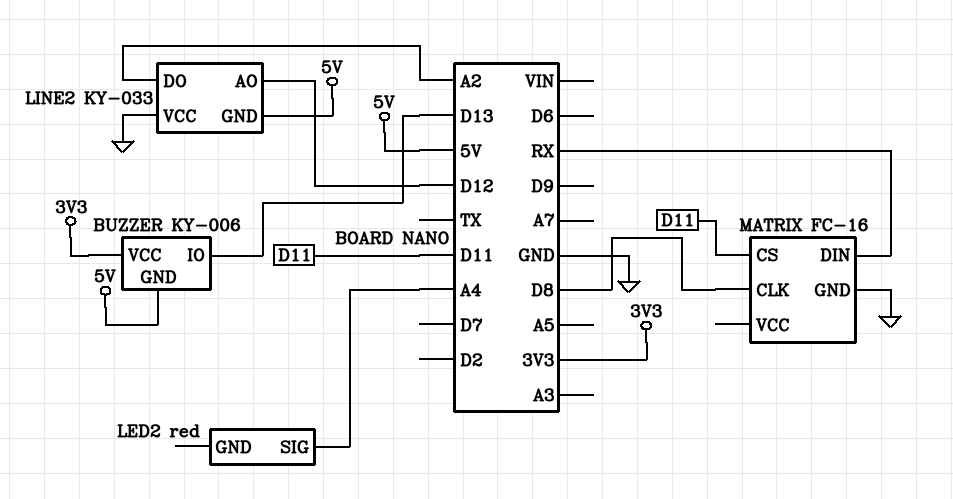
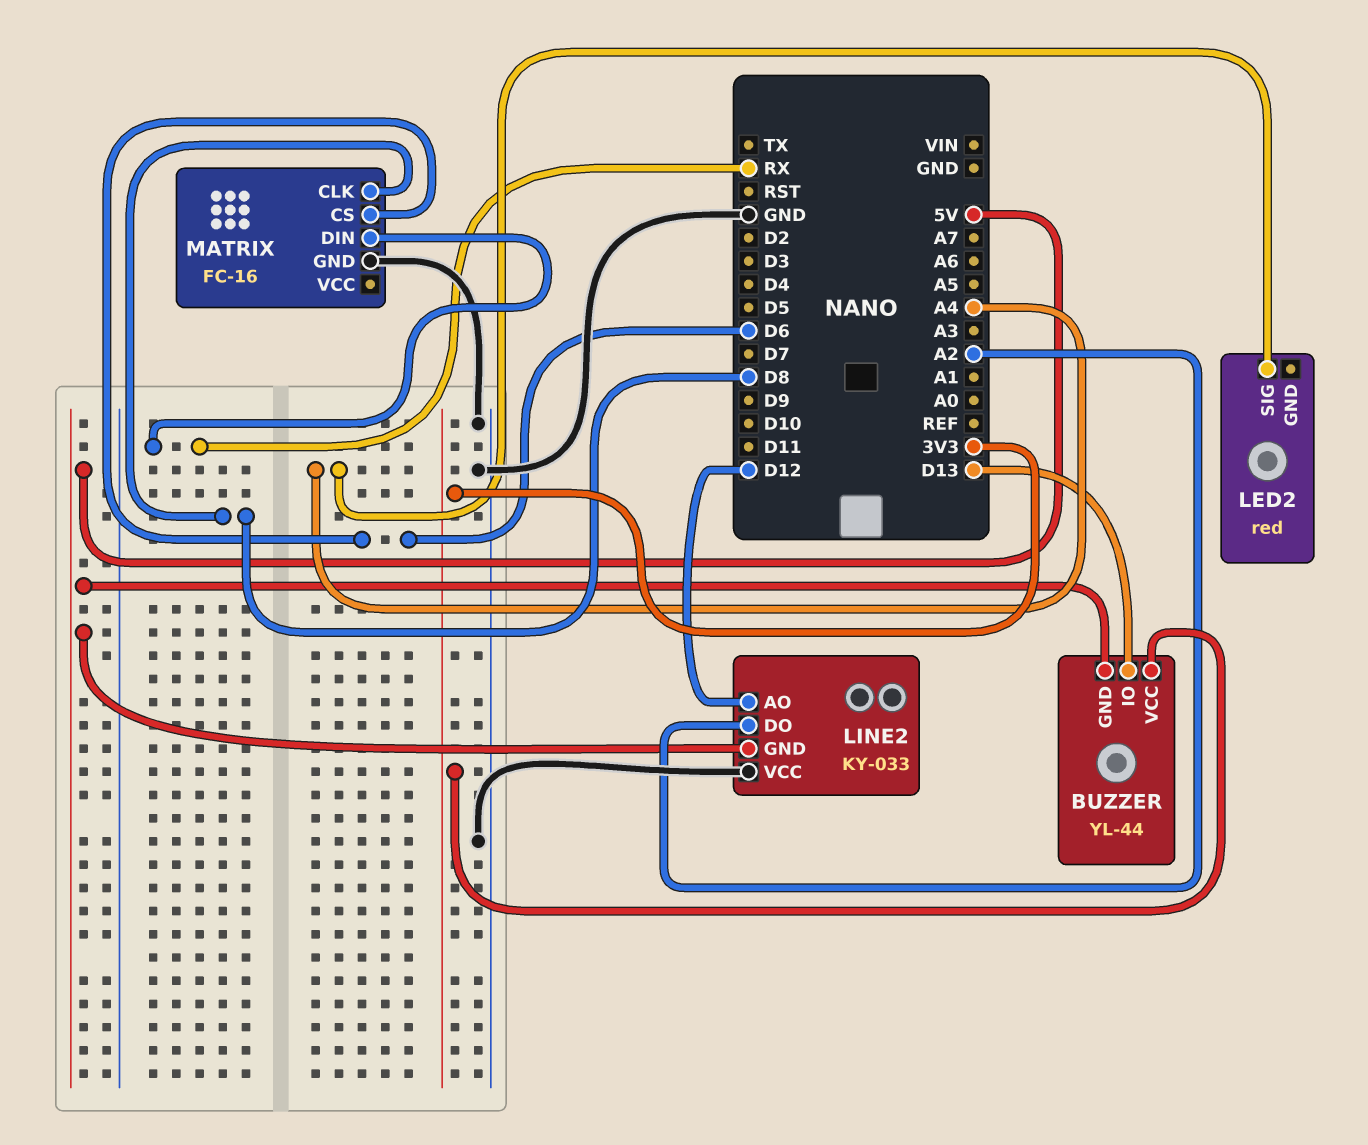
BUZZER: KY-006 -> YL-44
MATRIX pin CS: D11 -> D6

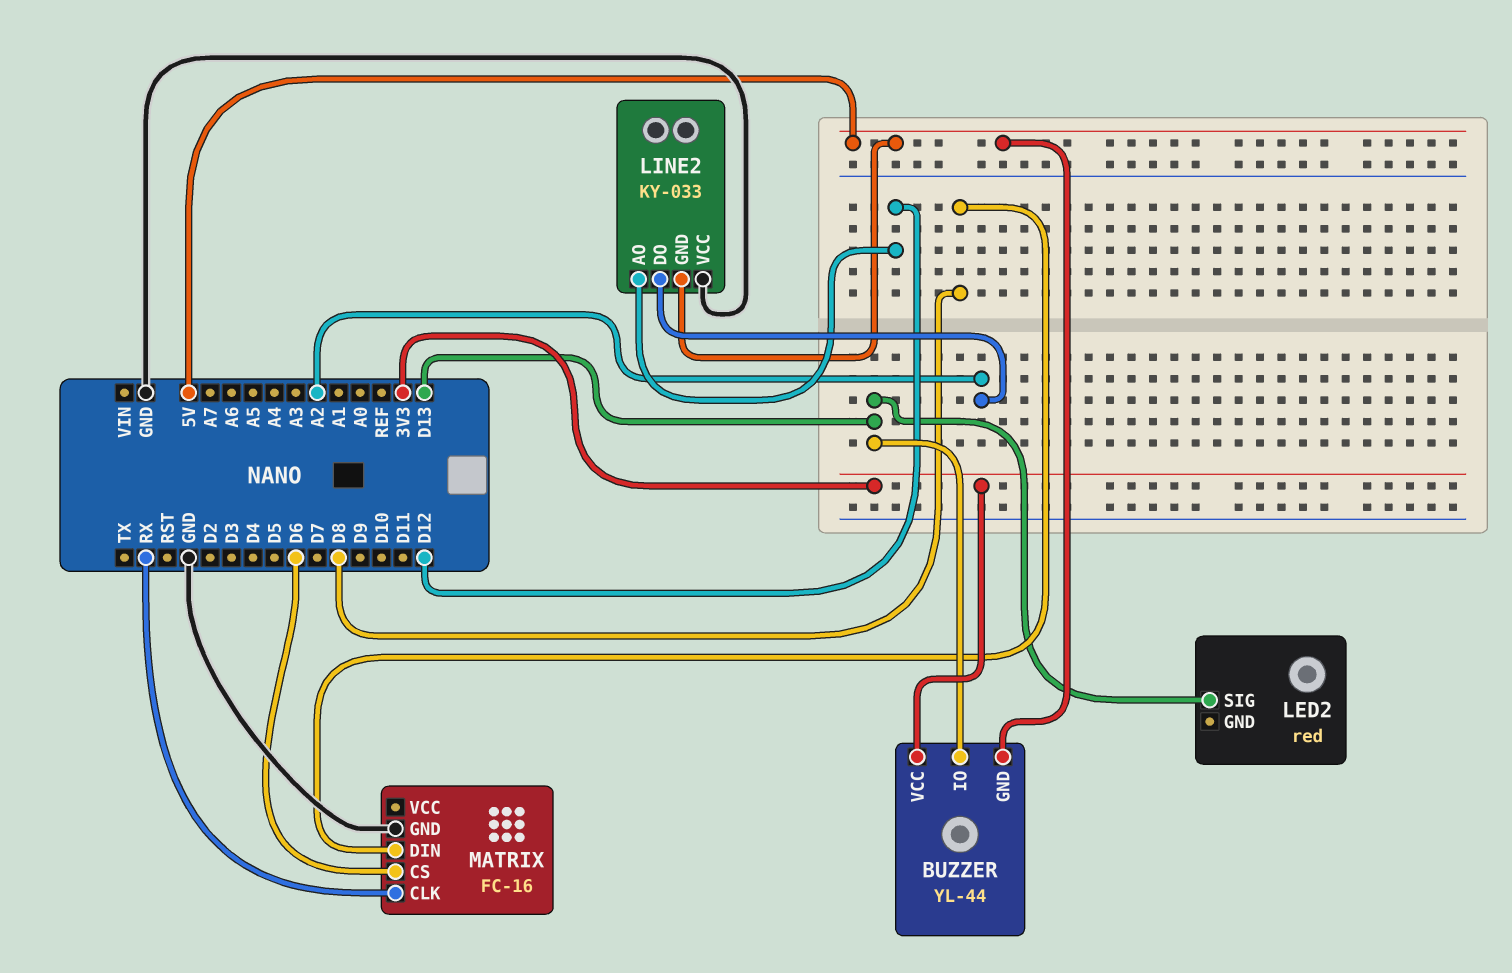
LED2 pin SIG: A4 -> D13
MATRIX pin CLK: D8 -> RX
MATRIX pin DIN: RX -> D8

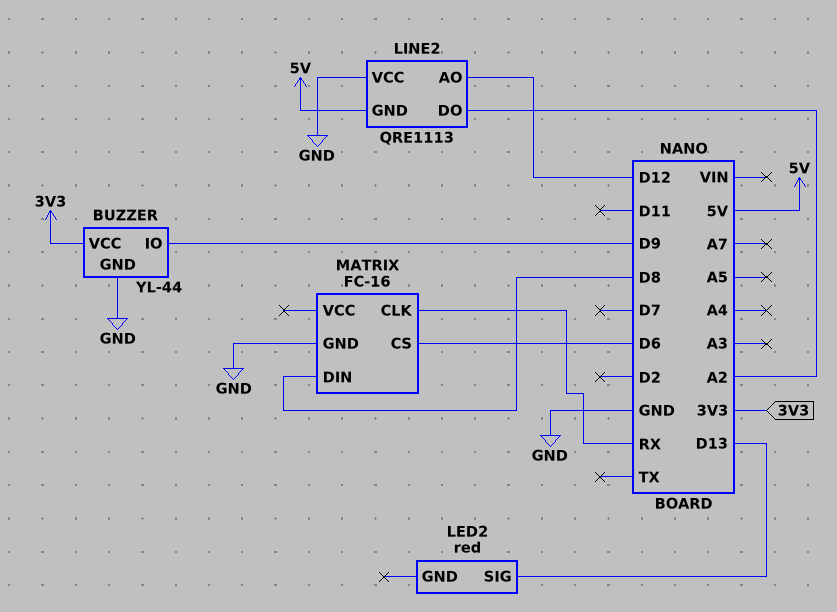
BUZZER pin GND: 5V -> GND
BUZZER pin IO: D13 -> D9
LINE2: KY-033 -> QRE1113

